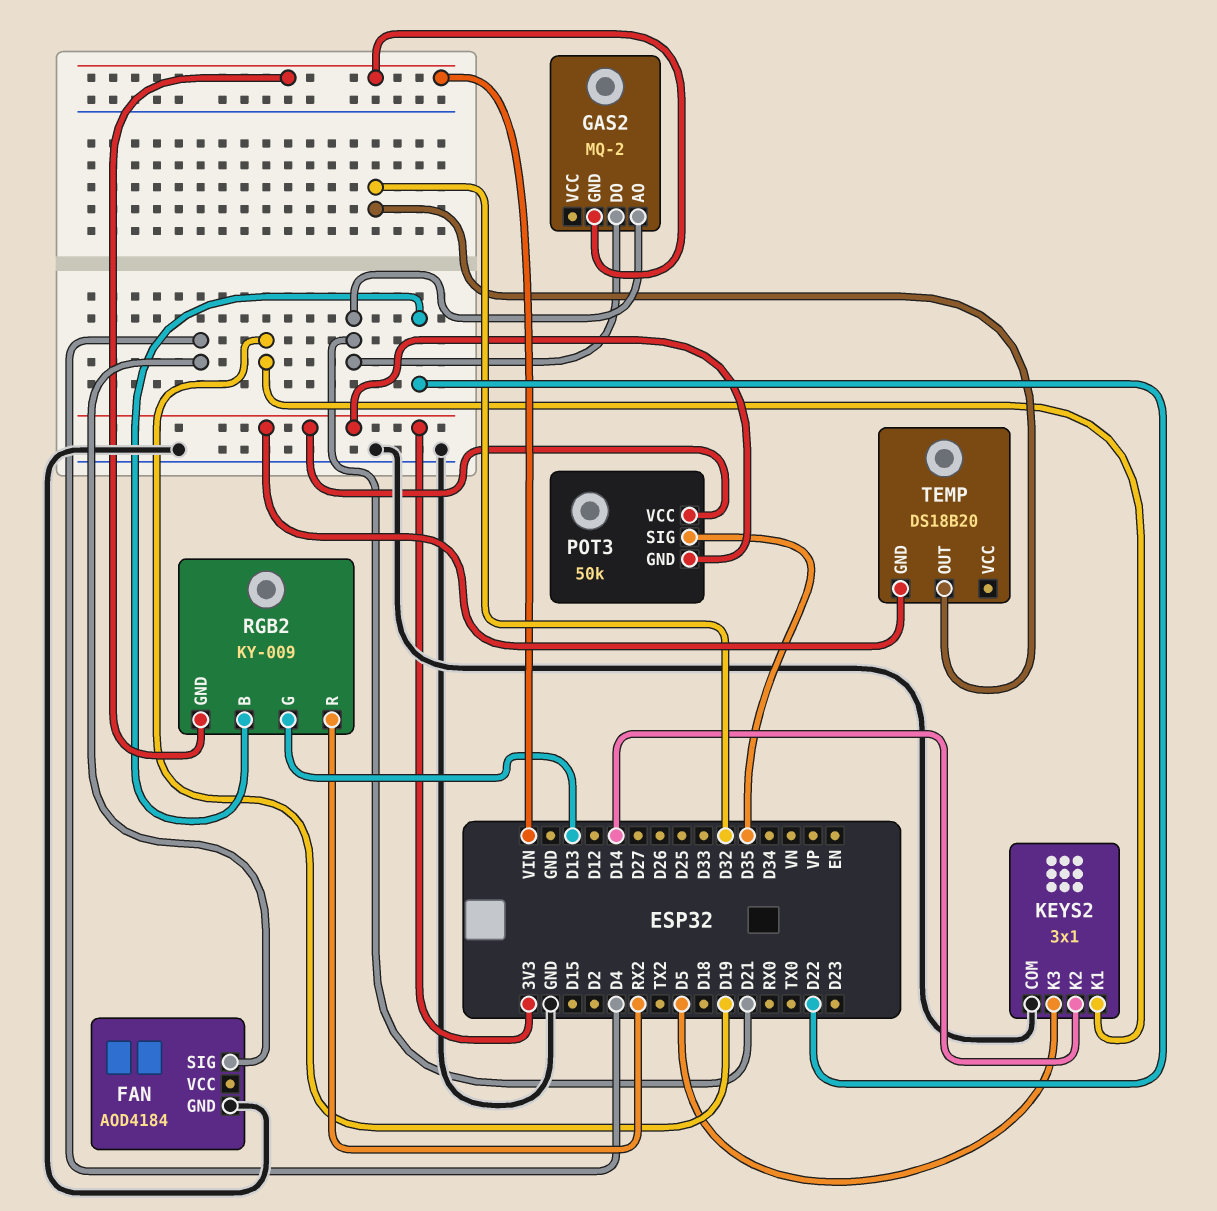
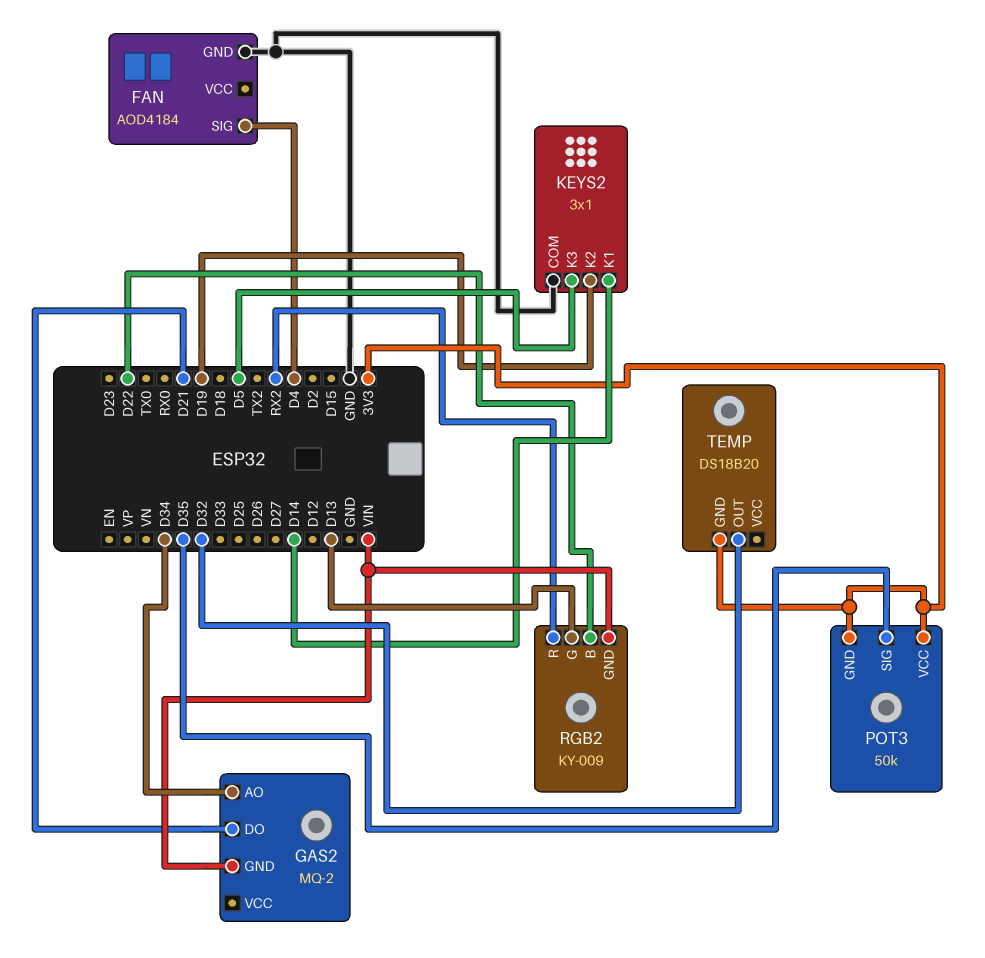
GAS2 pin AO: D21 -> D34
KEYS2 pin K1: D19 -> D14
KEYS2 pin K2: D14 -> D19

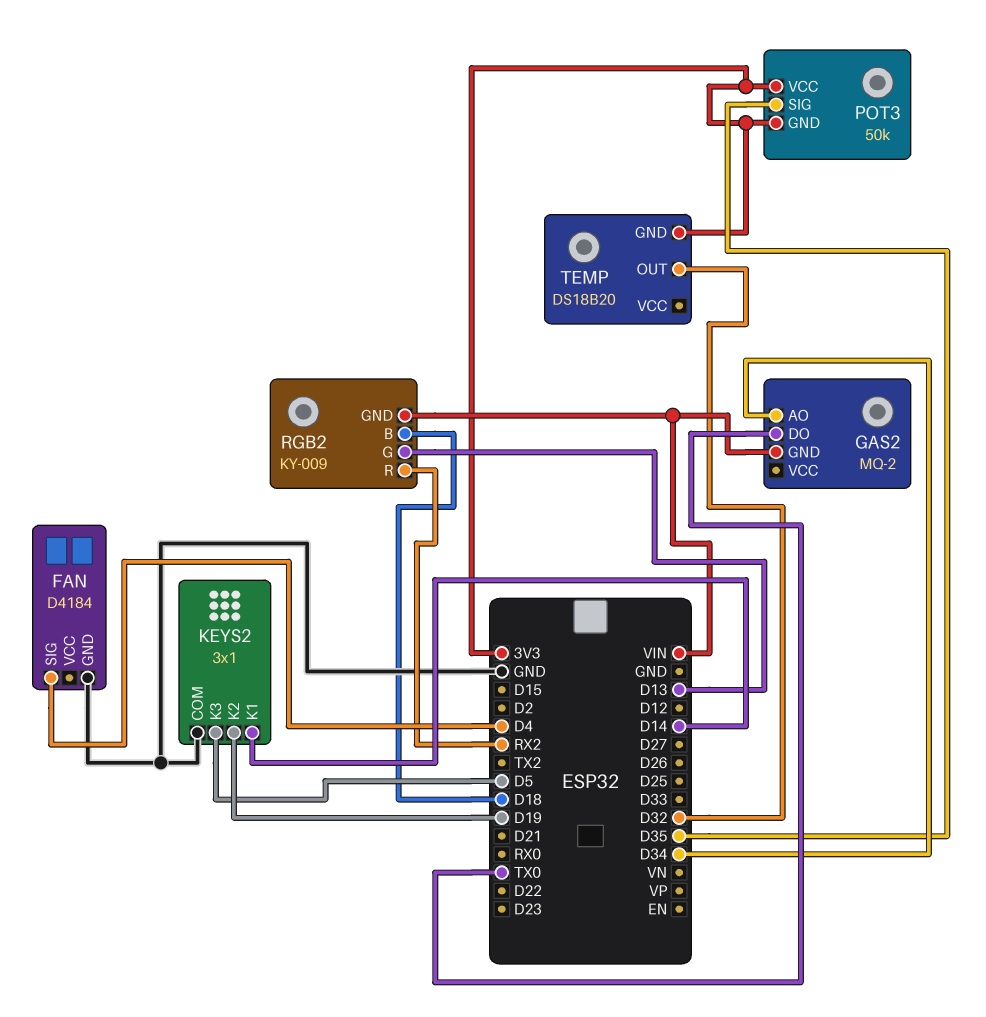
FAN: AOD4184 -> D4184
GAS2 pin DO: D21 -> TX0
RGB2 pin B: D22 -> D18

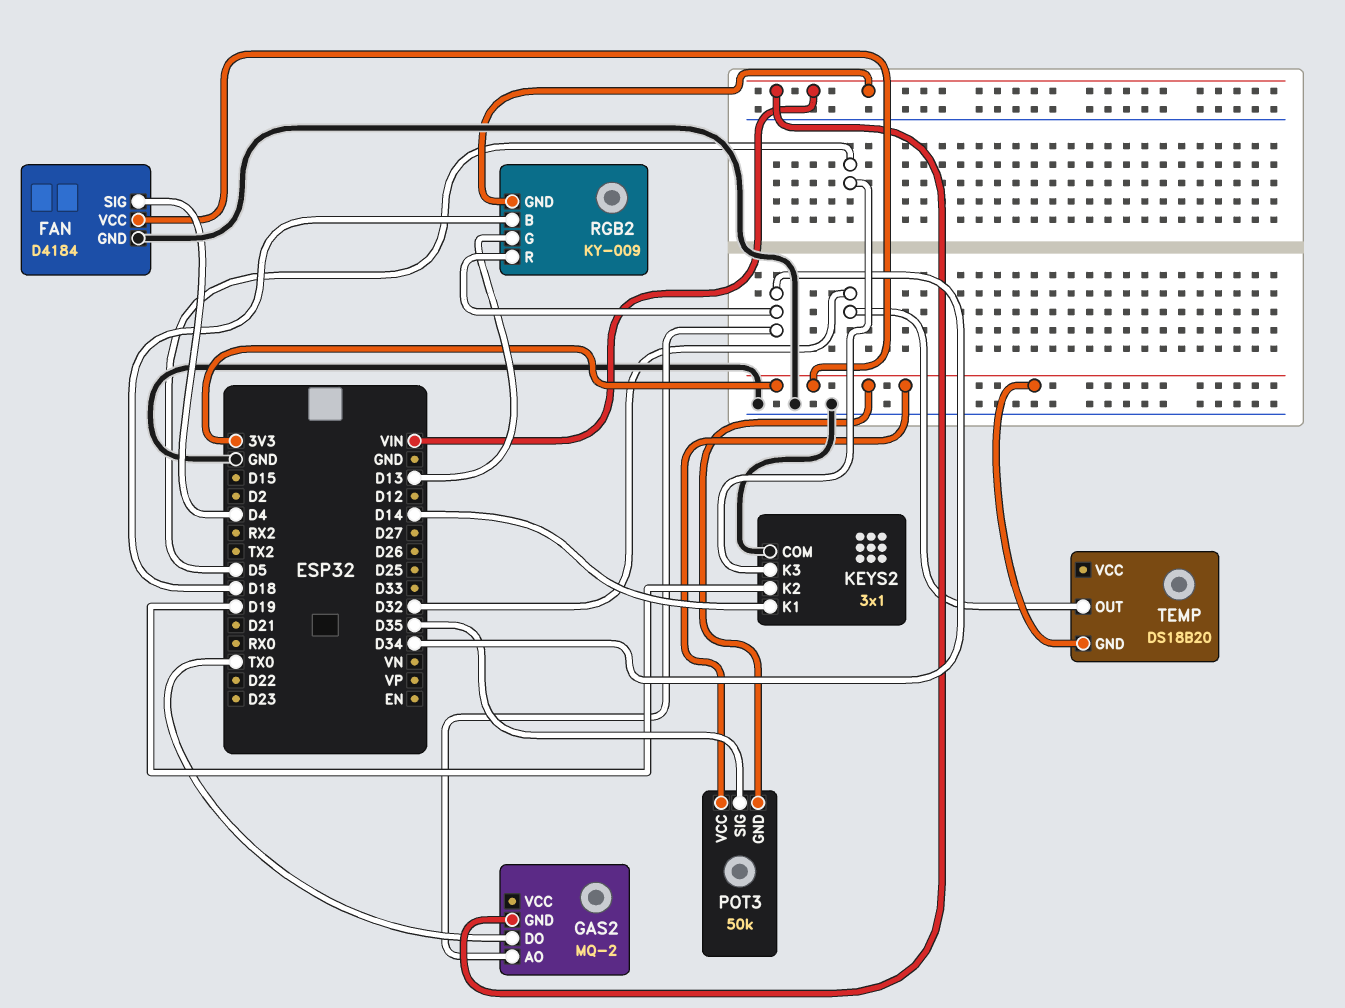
FAN pin VCC: none -> 3V3
RGB2 pin R: RX2 -> D34

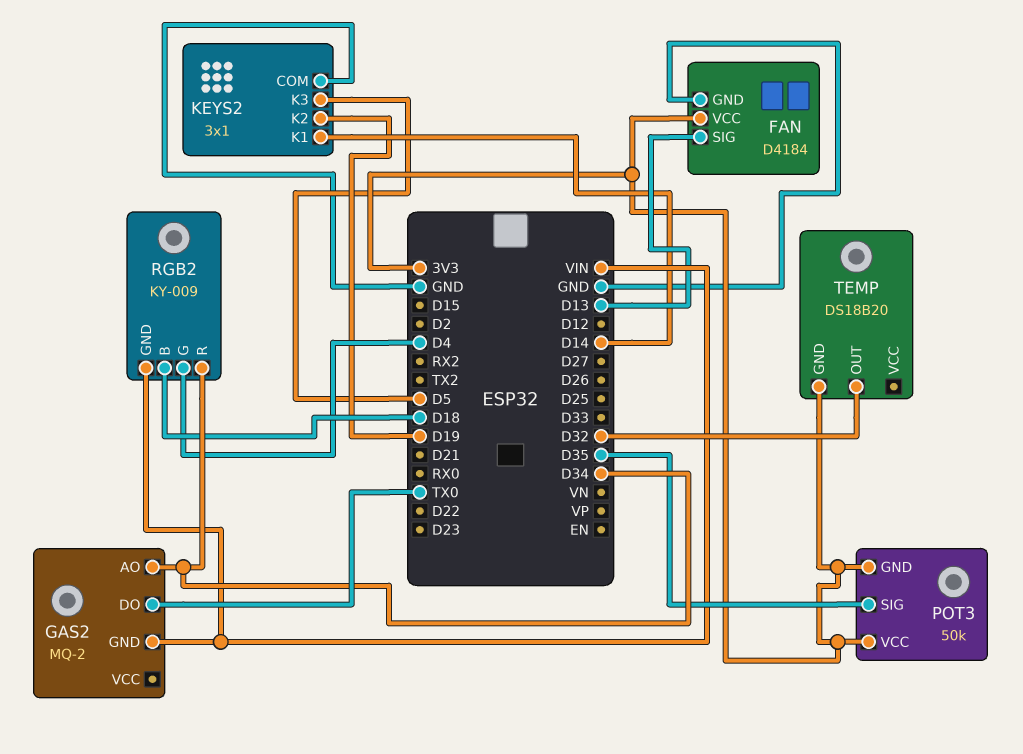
FAN pin SIG: D4 -> D13
RGB2 pin G: D13 -> D4

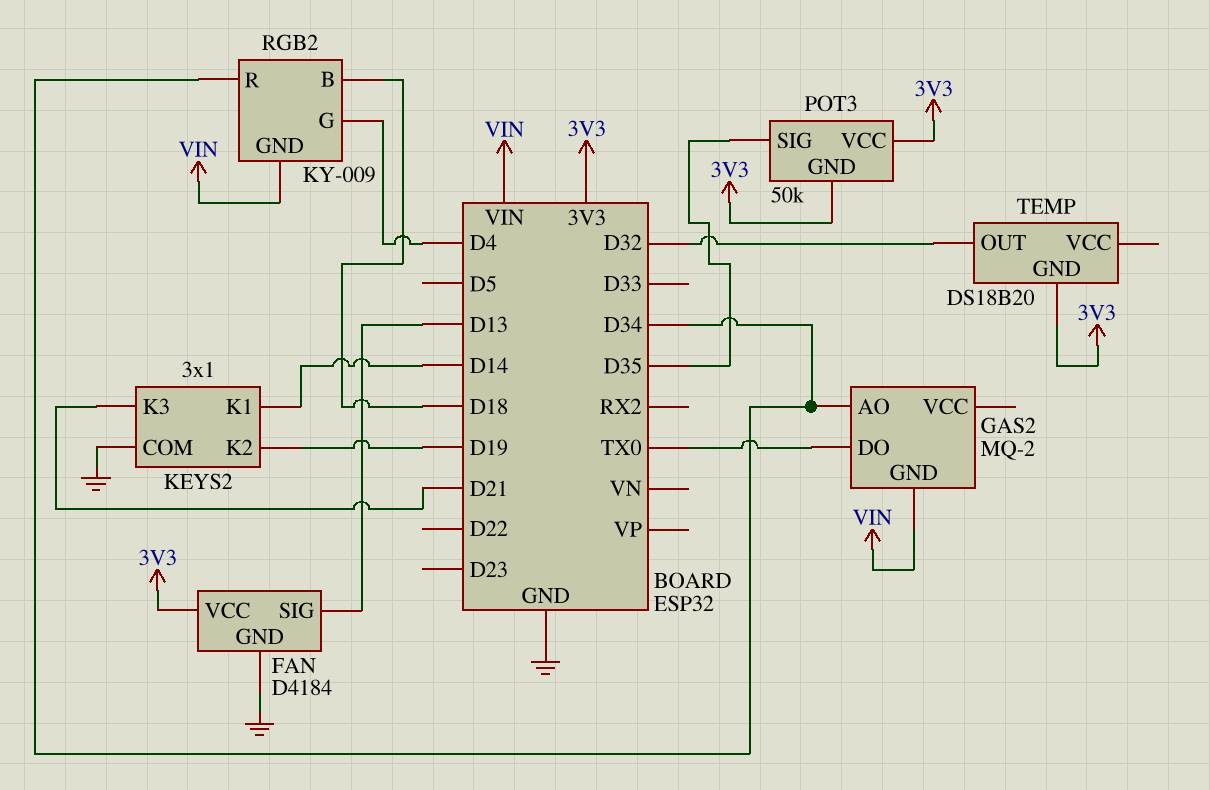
KEYS2 pin K3: D5 -> D21

